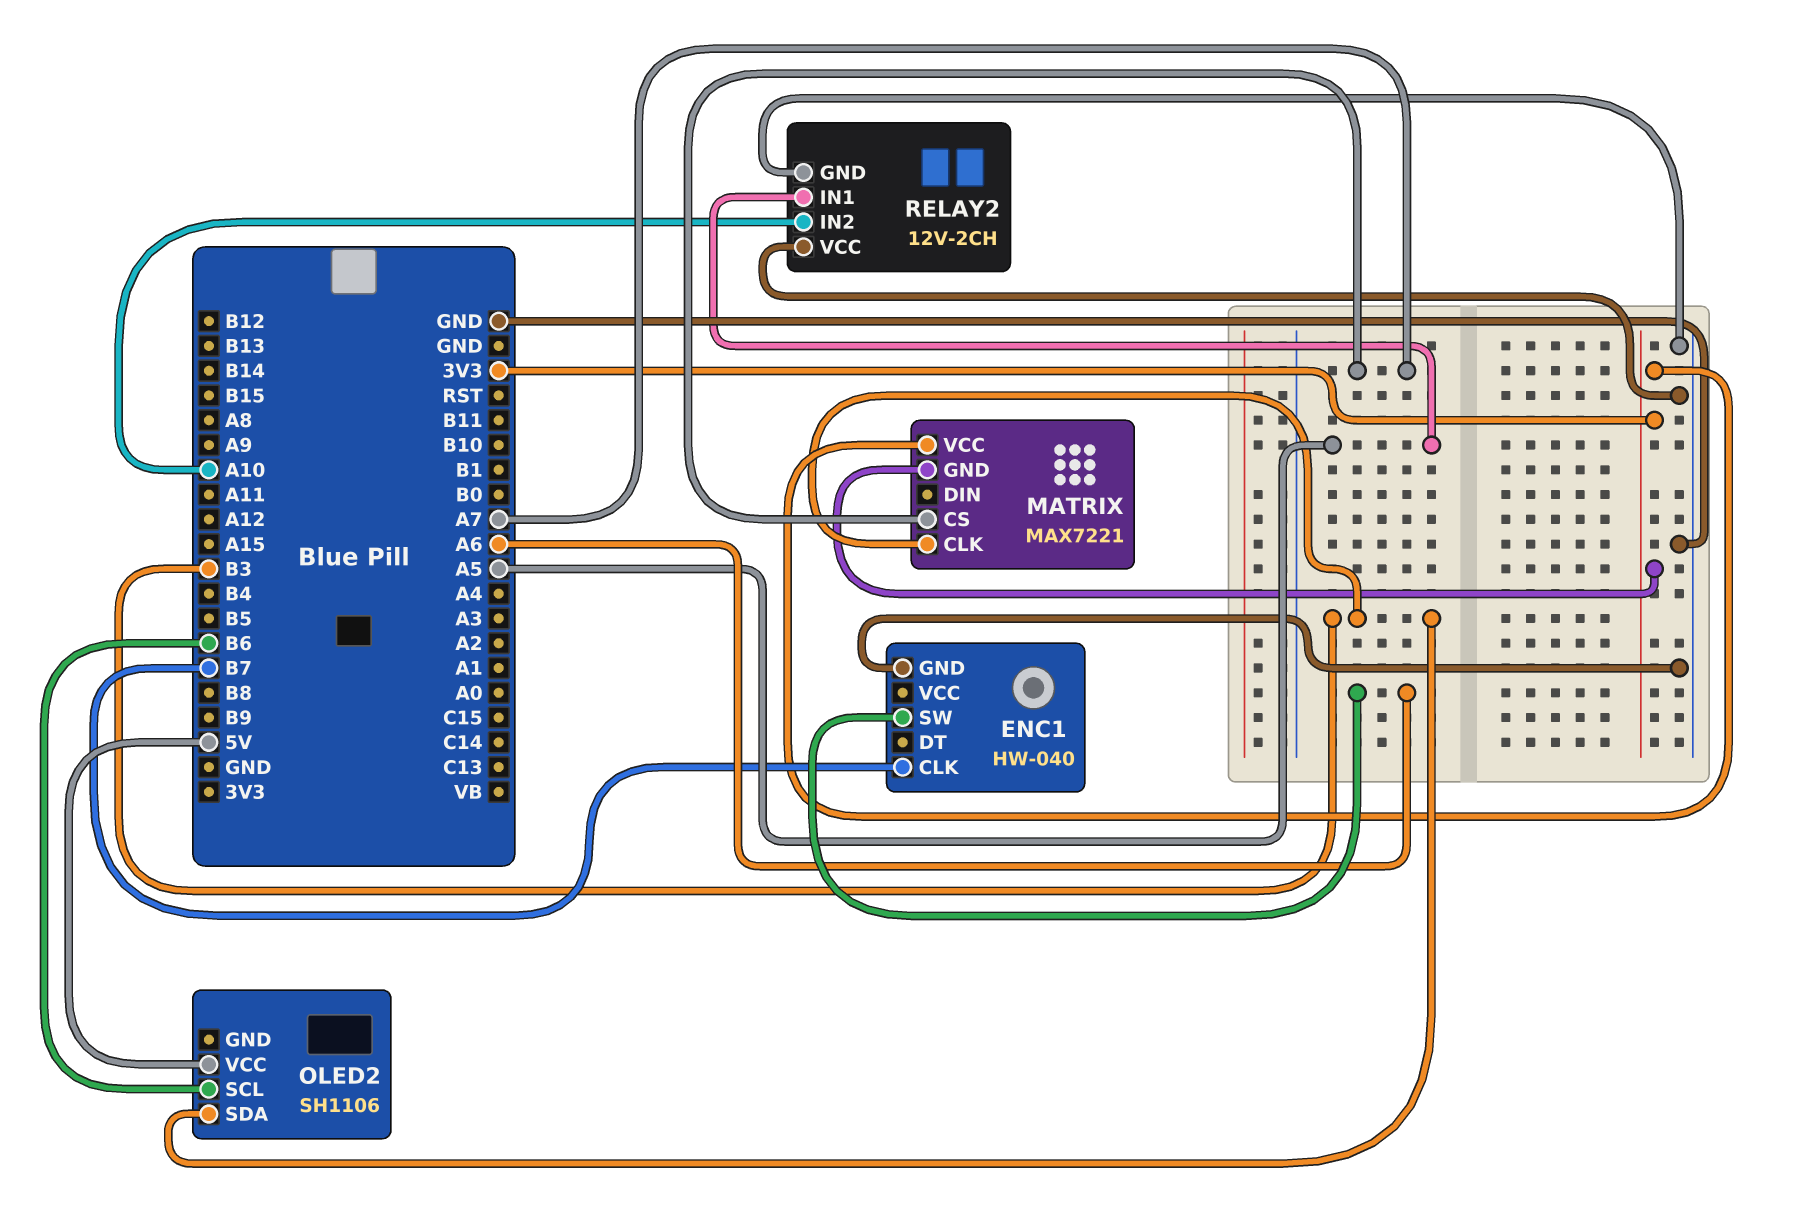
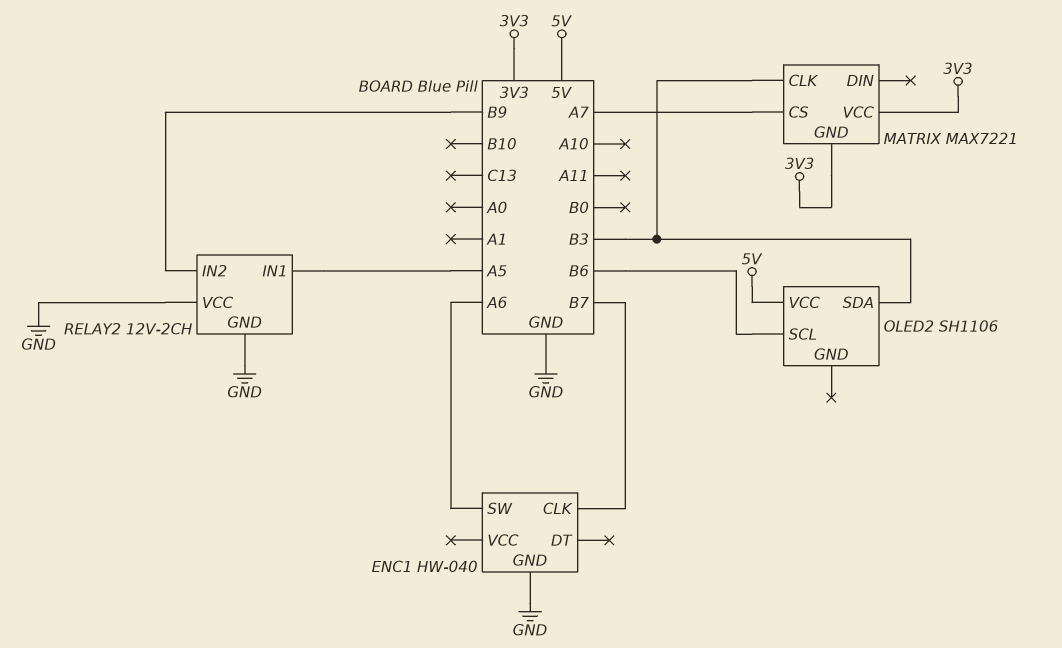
RELAY2 pin IN2: A10 -> B9

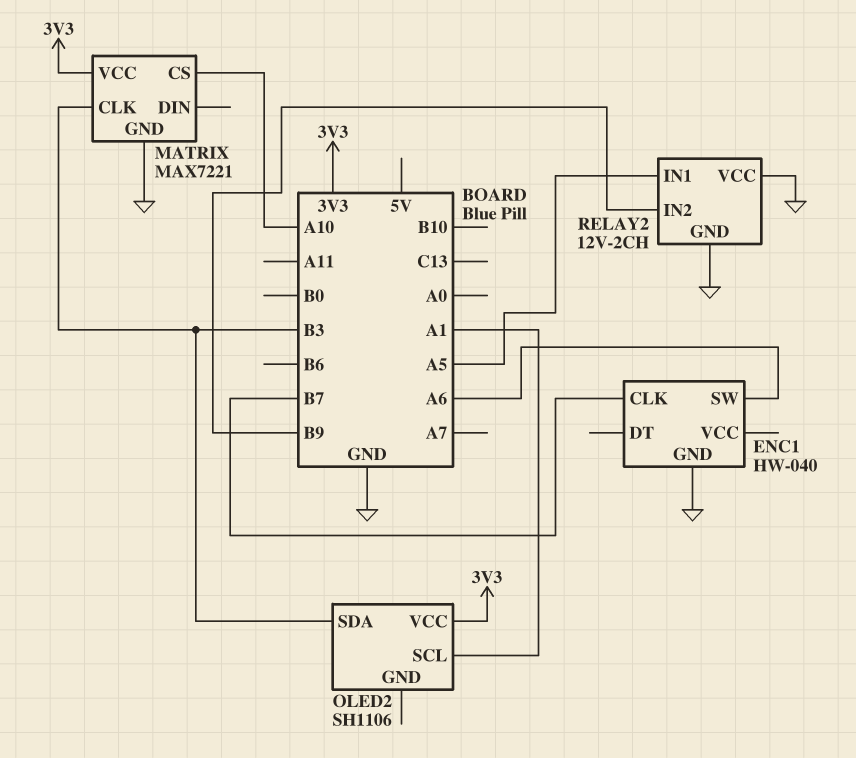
MATRIX pin CS: A7 -> A10
MATRIX pin GND: 3V3 -> GND
OLED2 pin SCL: B6 -> A1
OLED2 pin VCC: 5V -> 3V3

